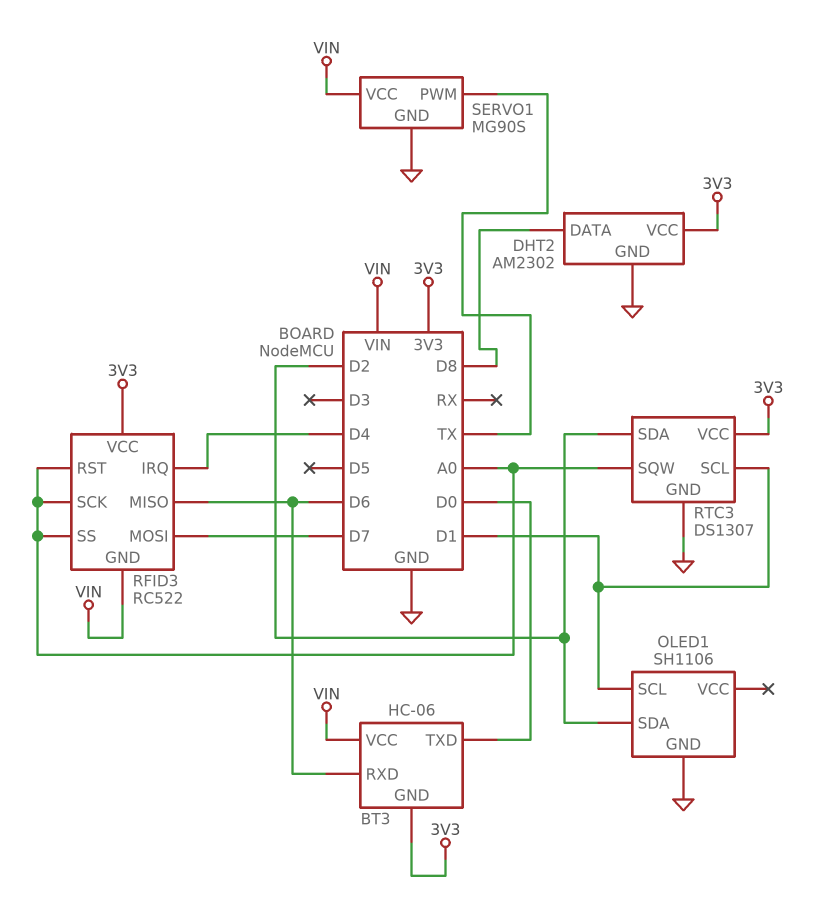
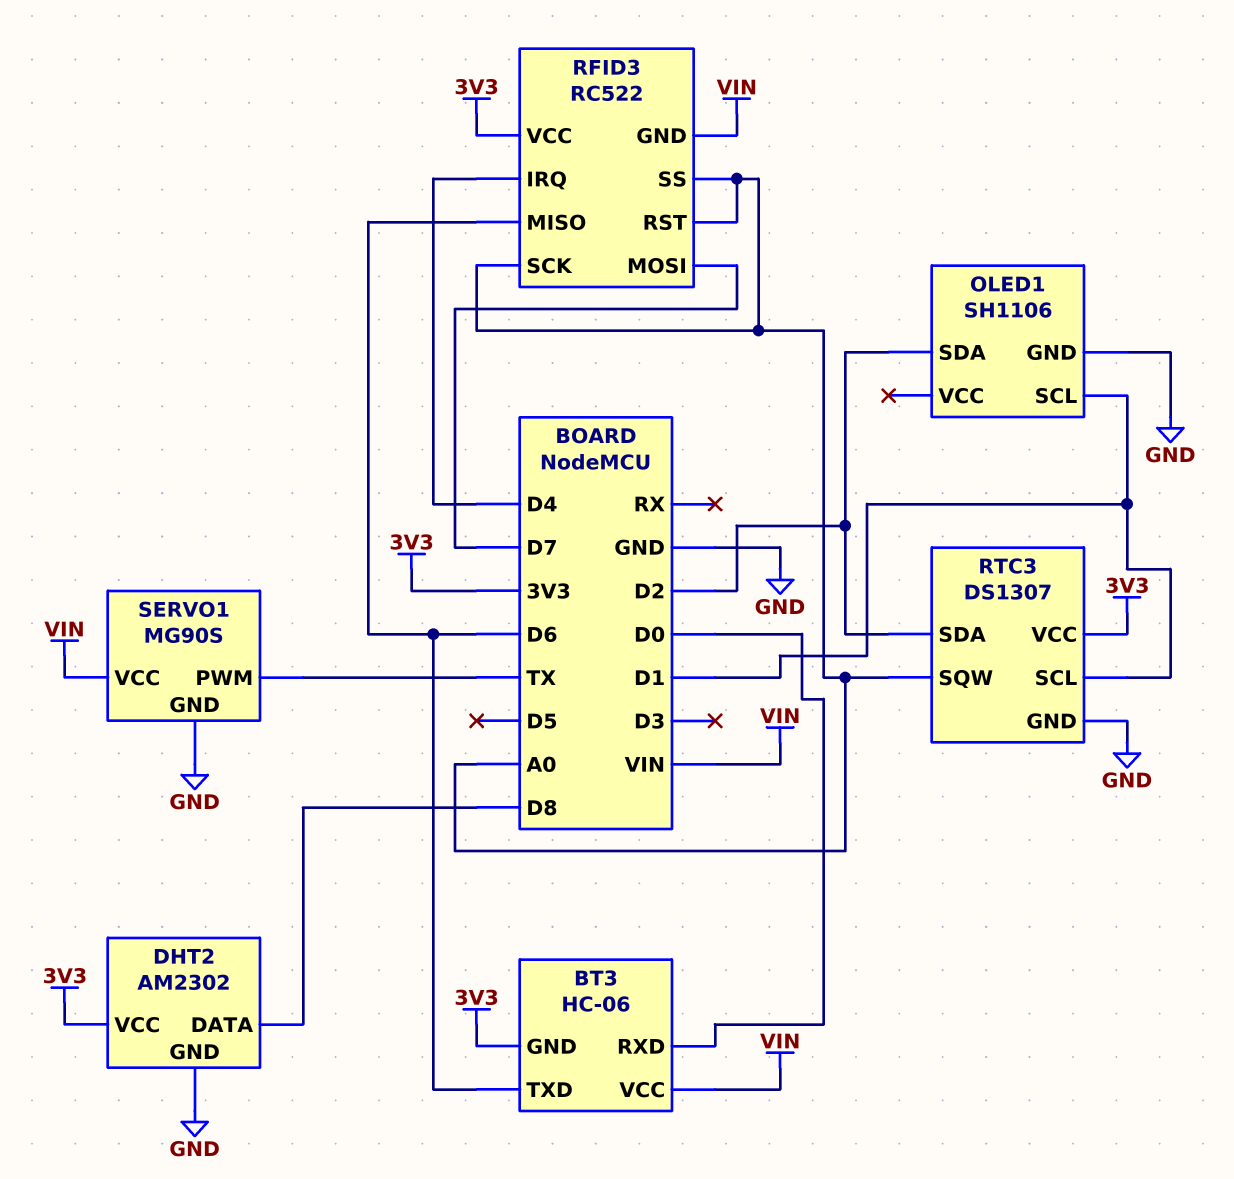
BT3 pin RXD: D6 -> D0
BT3 pin TXD: D0 -> D6

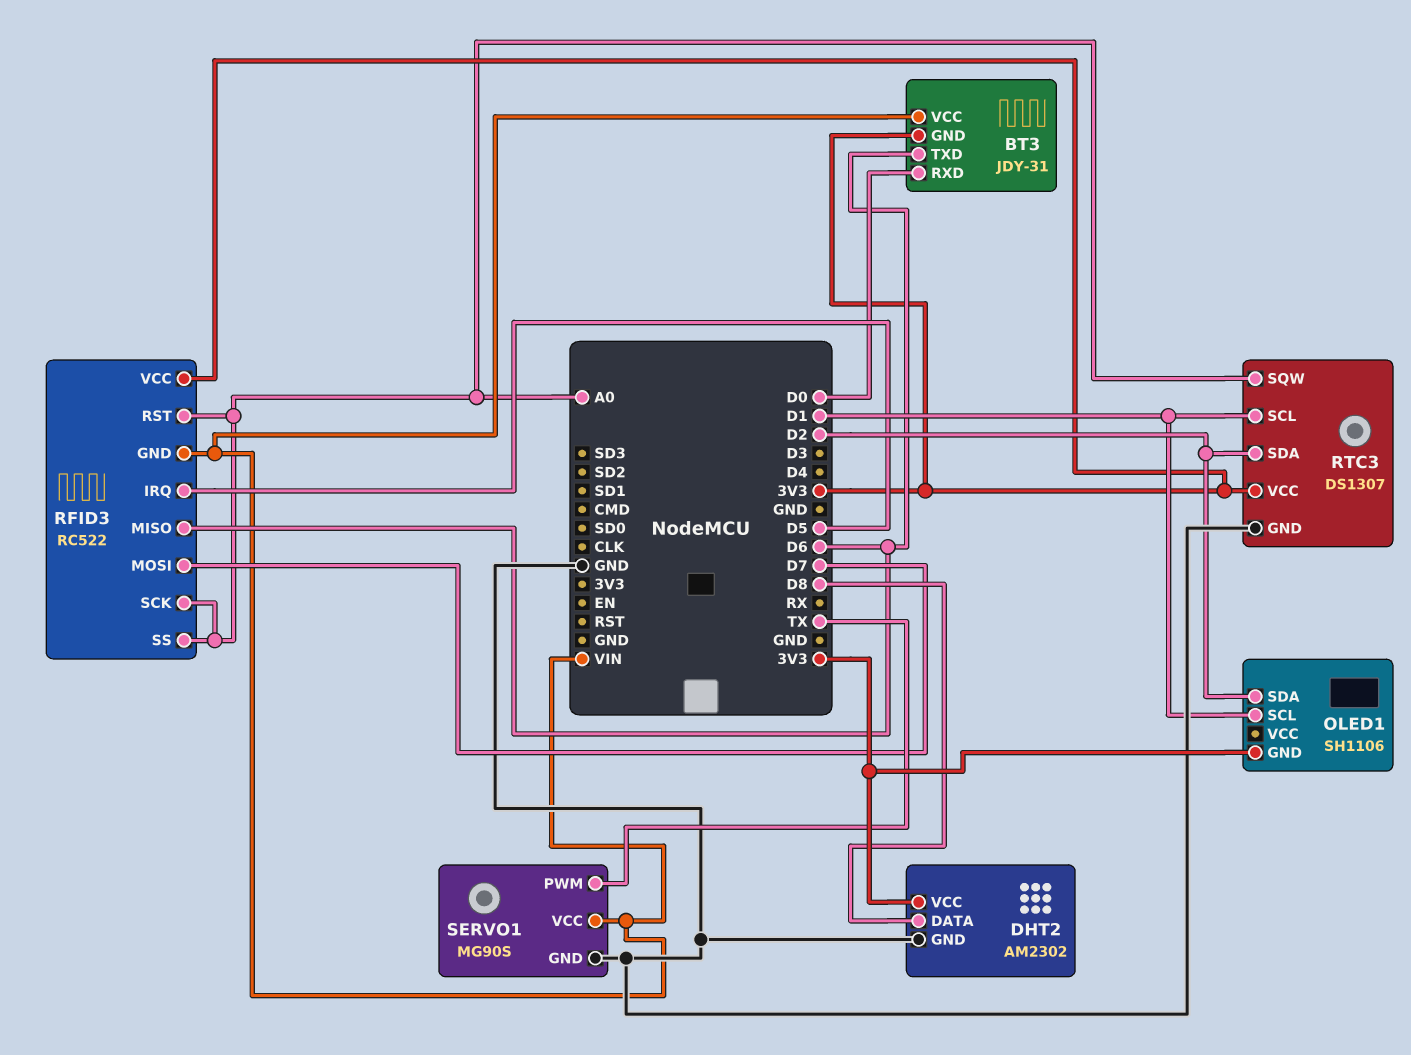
BT3: HC-06 -> JDY-31
OLED1 pin GND: GND -> 3V3
RFID3 pin IRQ: D4 -> D5

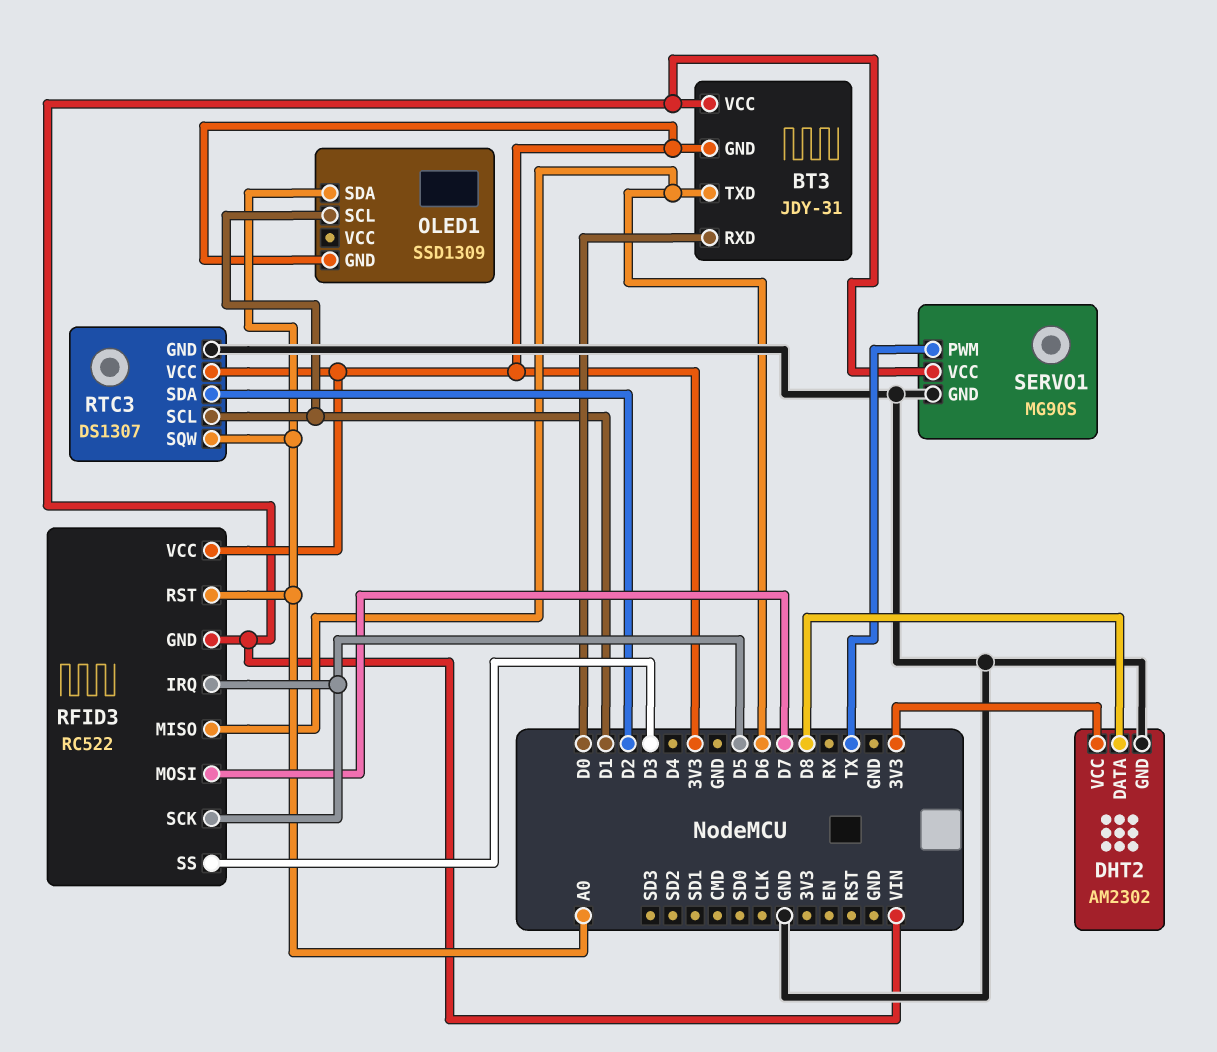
OLED1: SH1106 -> SSD1309
OLED1 pin SDA: D2 -> A0
RFID3 pin SCK: A0 -> D5
RFID3 pin SS: A0 -> D3

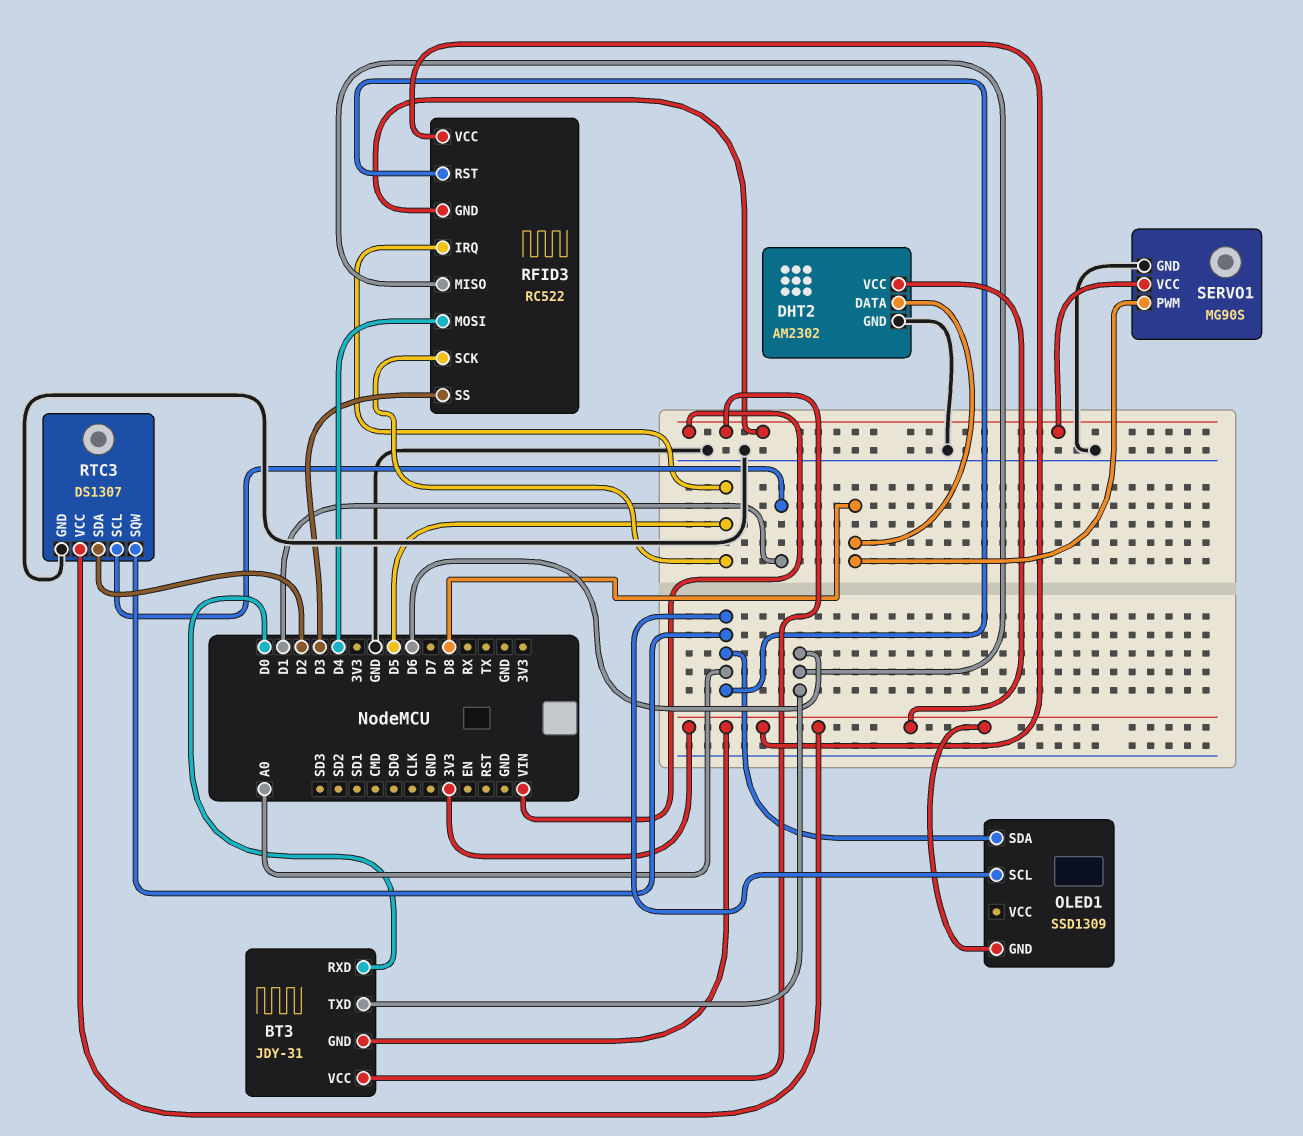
OLED1 pin SCL: D1 -> A0
RFID3 pin MOSI: D7 -> D4
SERVO1 pin PWM: TX -> D8

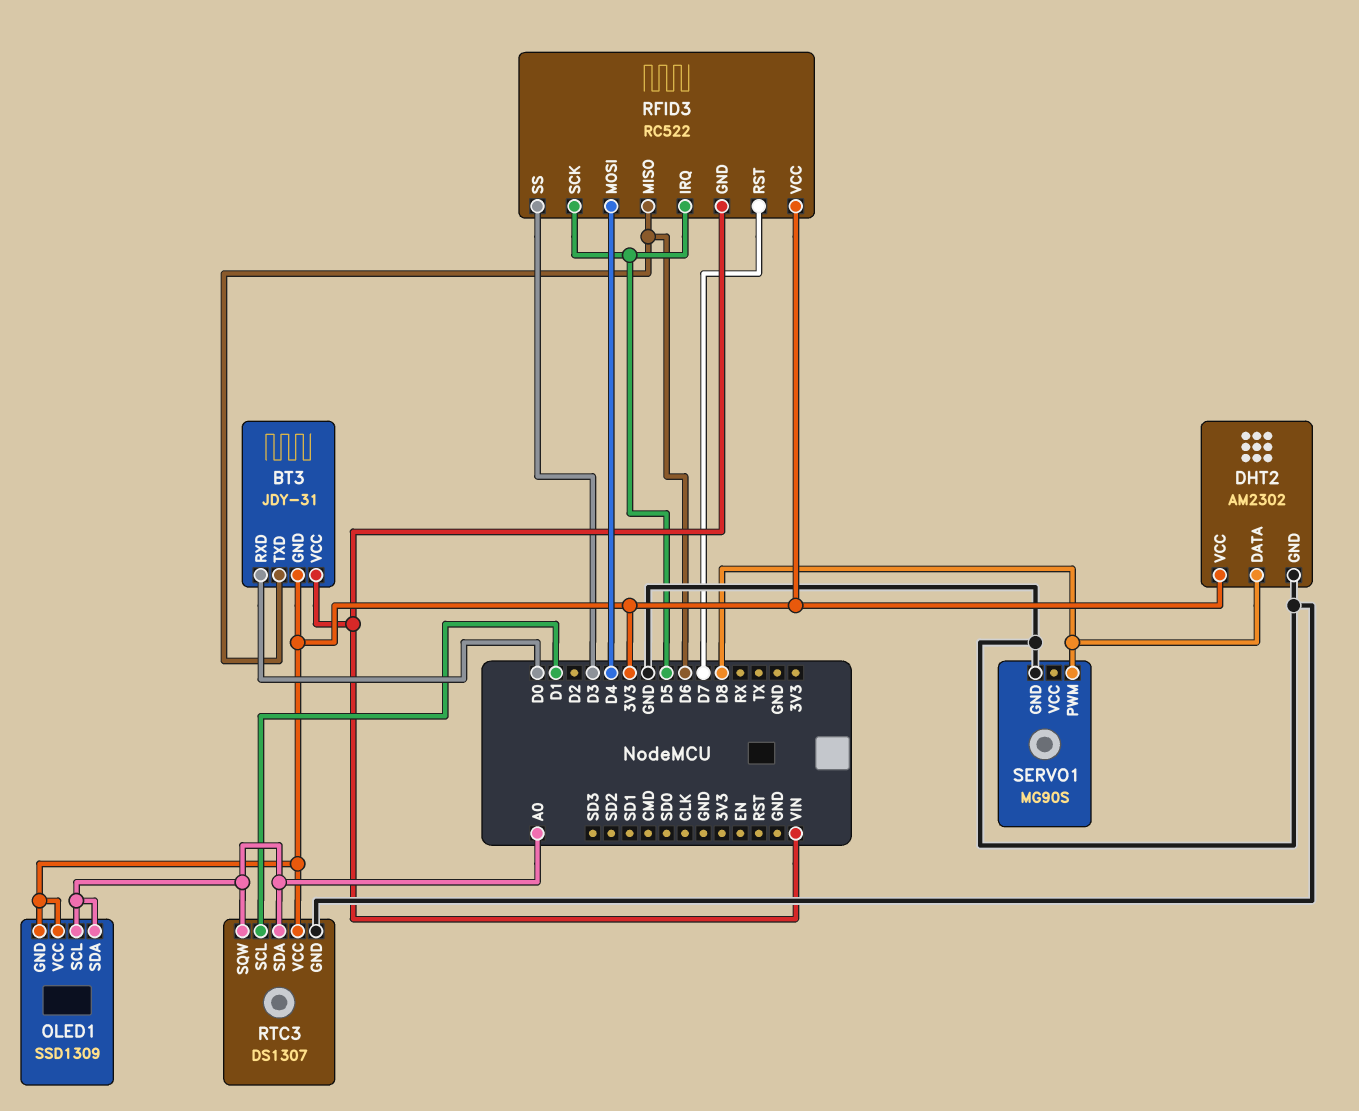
OLED1 pin VCC: none -> 3V3
RFID3 pin RST: A0 -> D7
RTC3 pin SDA: D2 -> A0
SERVO1 pin VCC: VIN -> none

